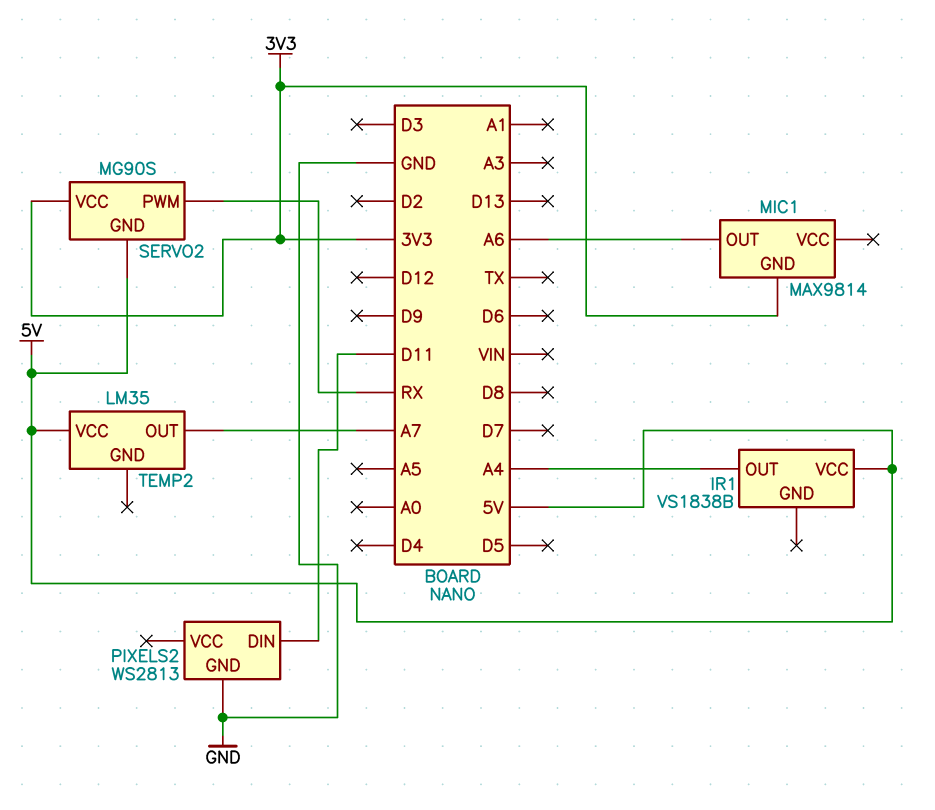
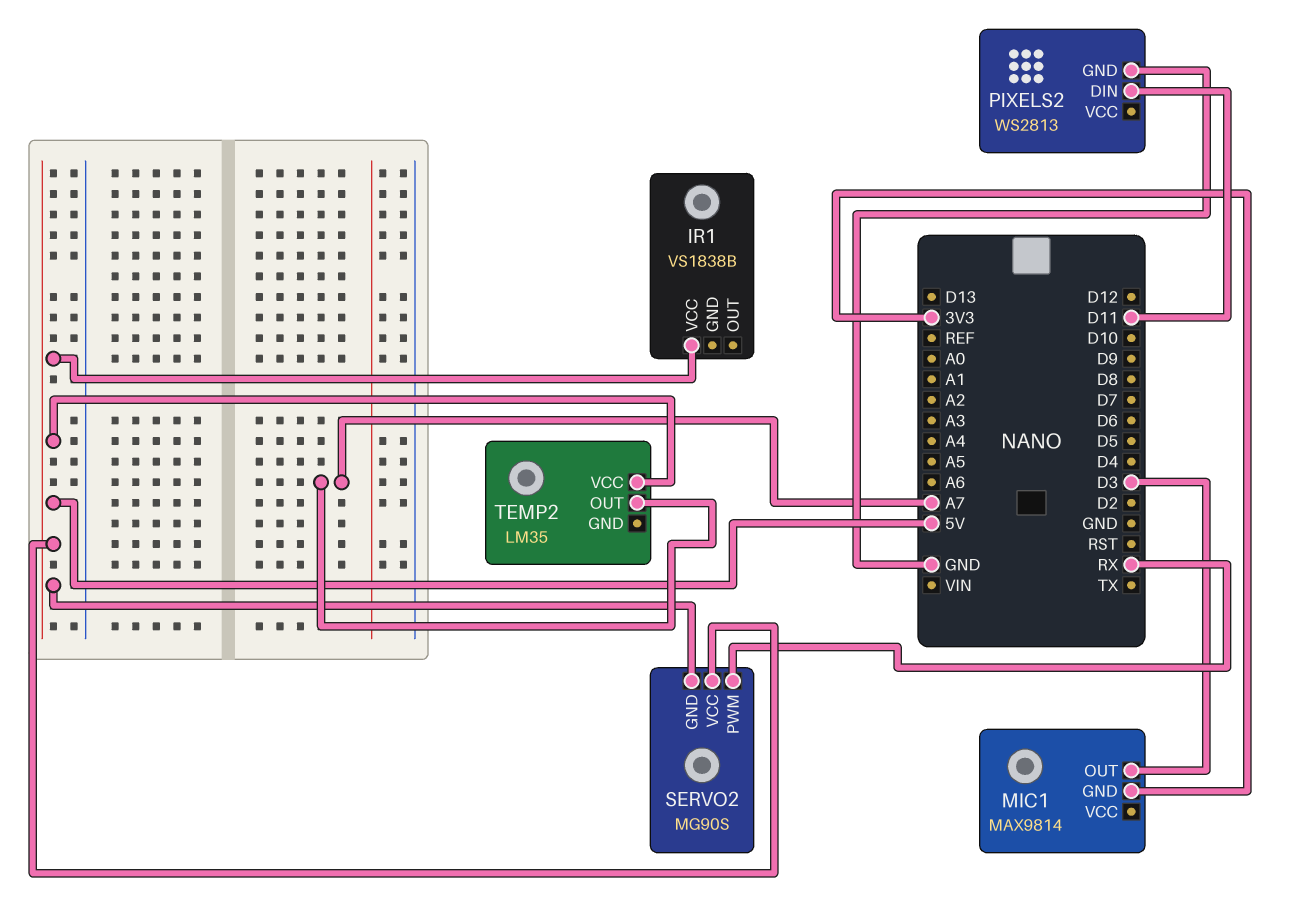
IR1 pin OUT: A4 -> none
MIC1 pin OUT: A6 -> D3
SERVO2 pin VCC: 3V3 -> 5V

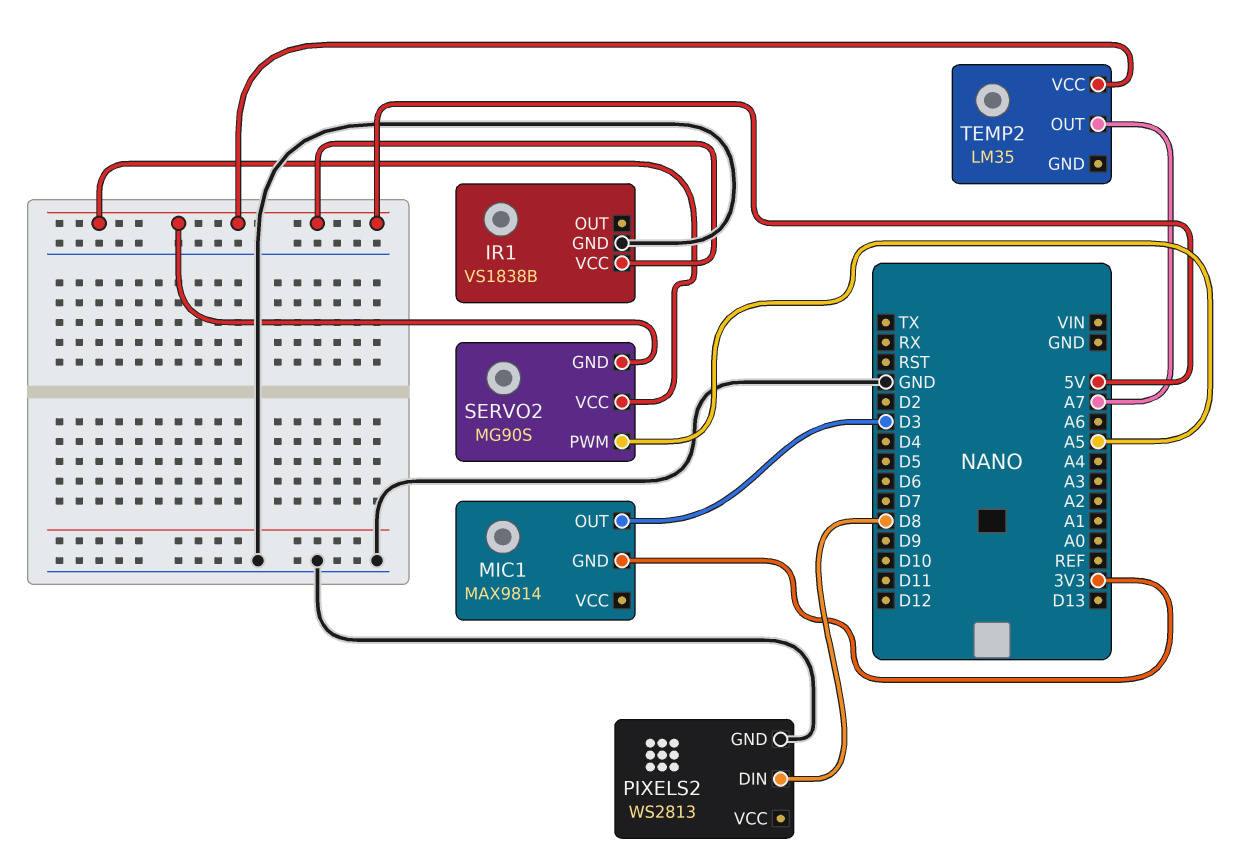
IR1 pin GND: none -> GND
PIXELS2 pin DIN: D11 -> D8
SERVO2 pin PWM: RX -> A5

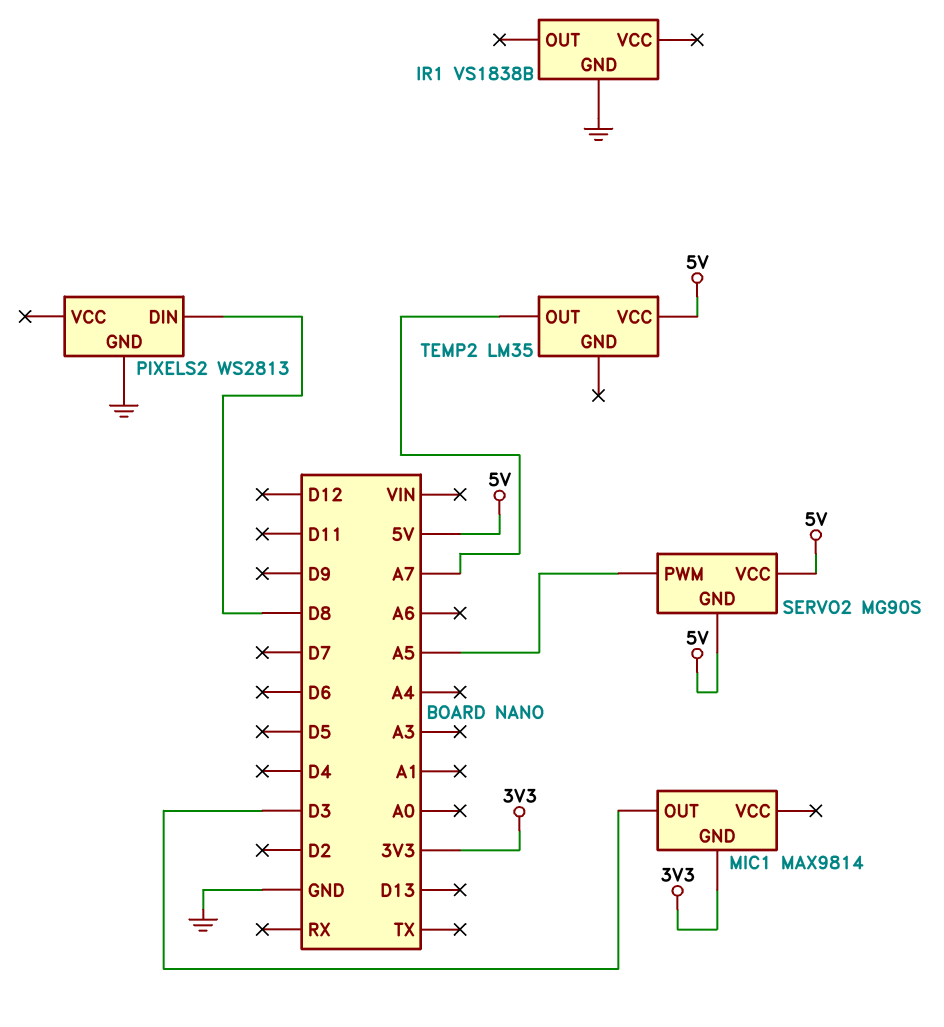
IR1 pin VCC: 5V -> none

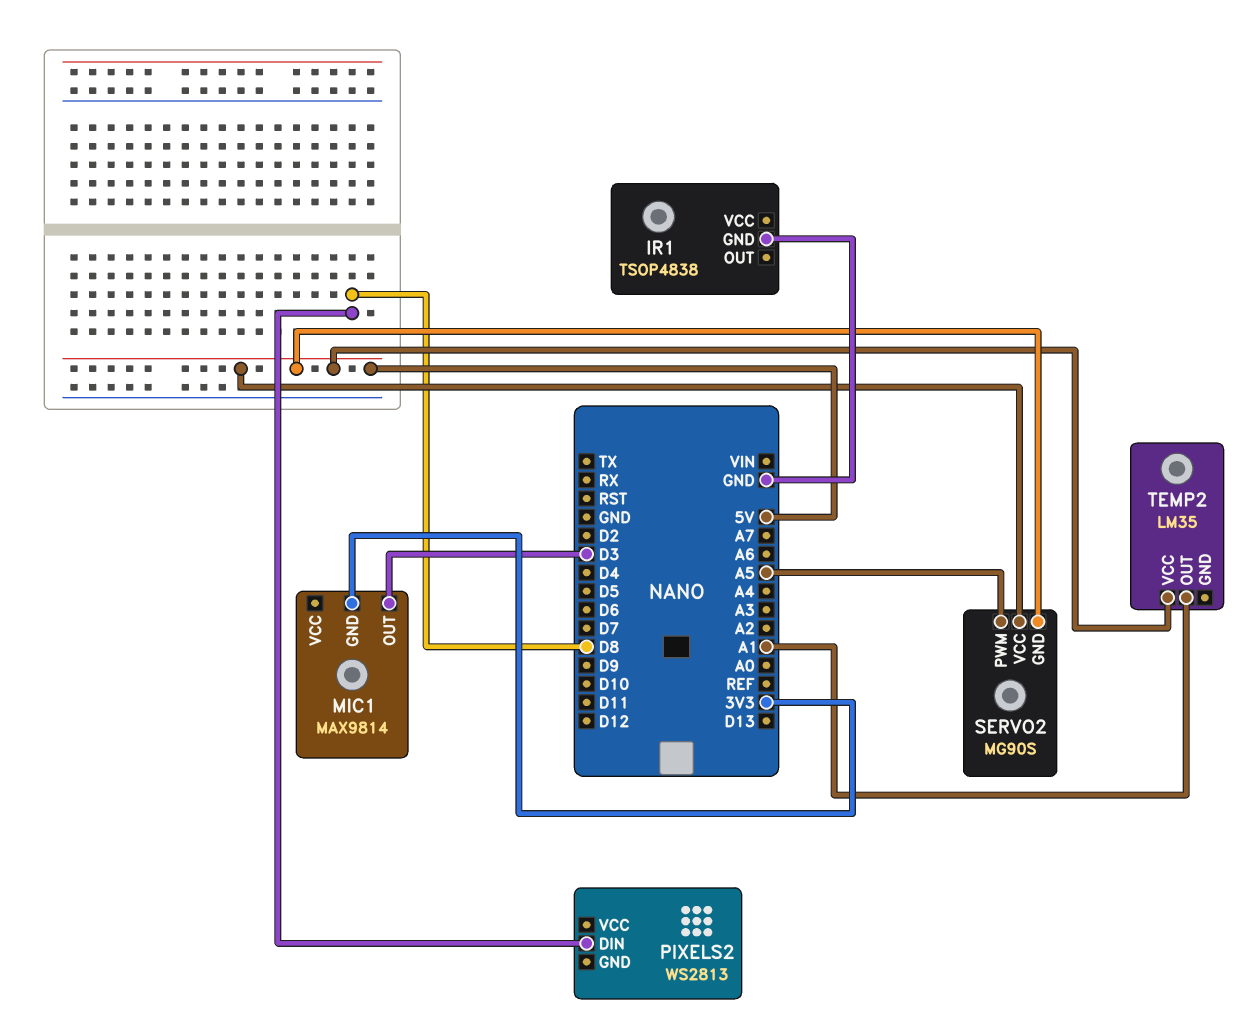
IR1: VS1838B -> TSOP4838
PIXELS2 pin GND: GND -> none
TEMP2 pin OUT: A7 -> A1

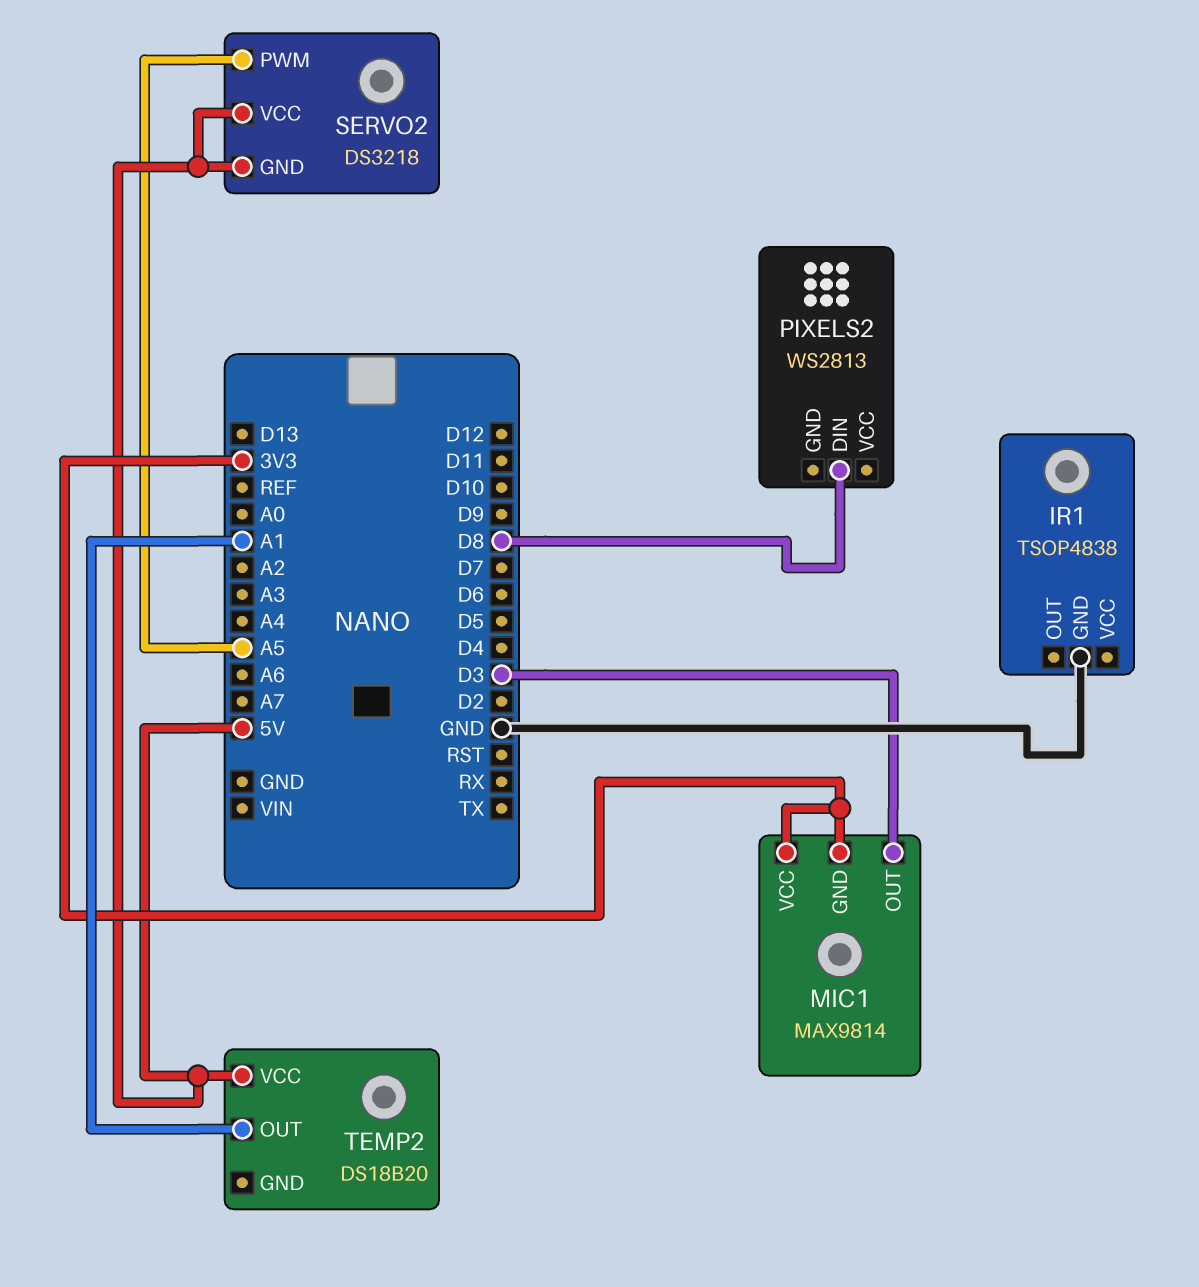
MIC1 pin VCC: none -> 3V3
SERVO2: MG90S -> DS3218
TEMP2: LM35 -> DS18B20

